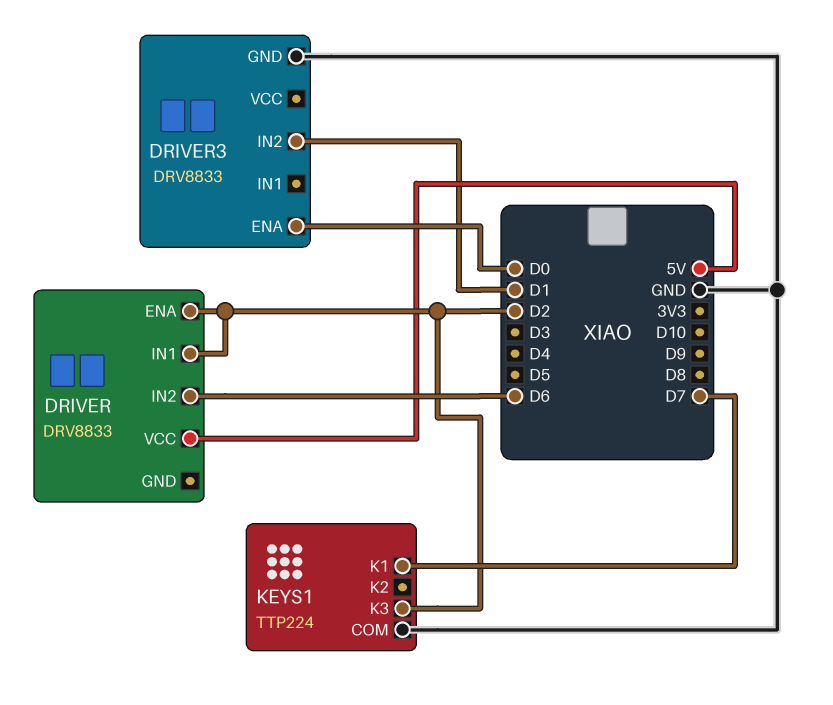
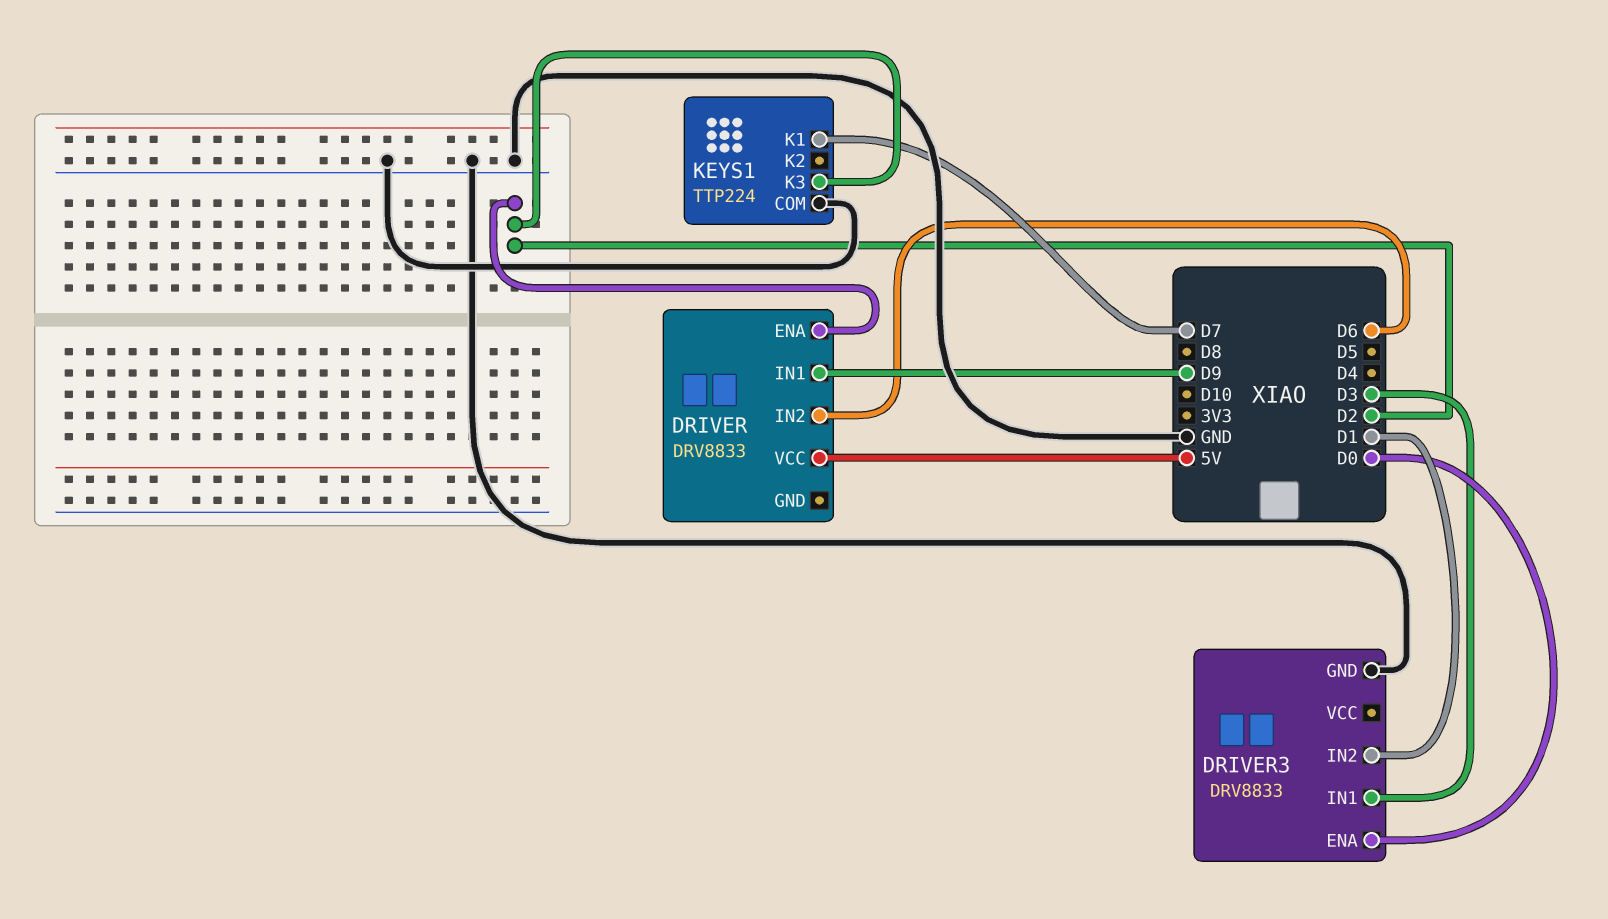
DRIVER pin IN1: D2 -> D9
DRIVER3 pin IN1: none -> D3

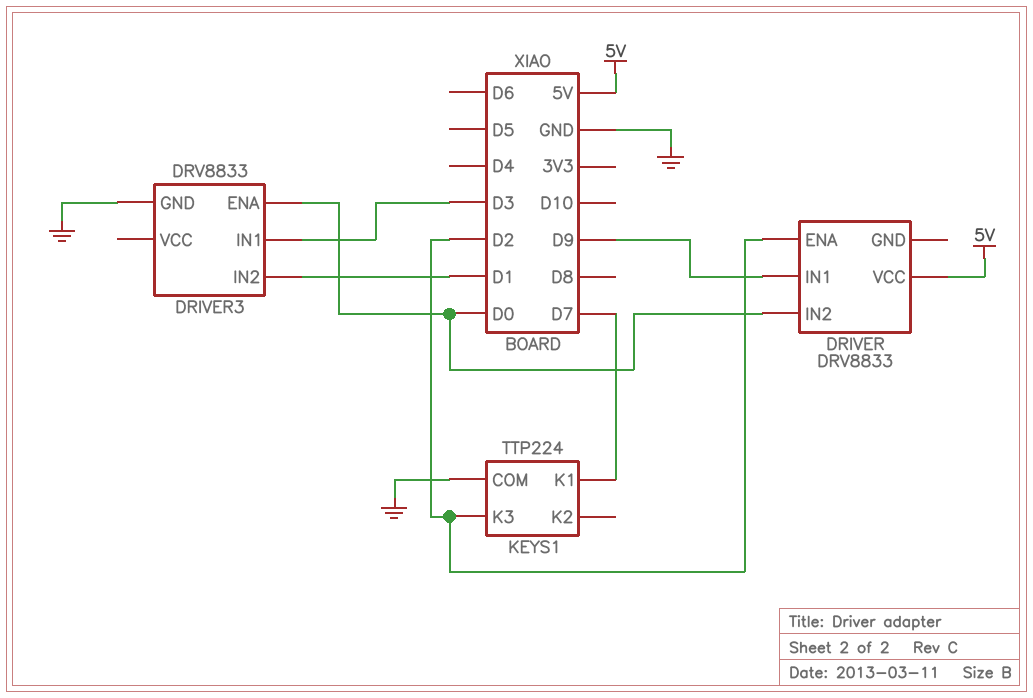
DRIVER pin IN2: D6 -> D0

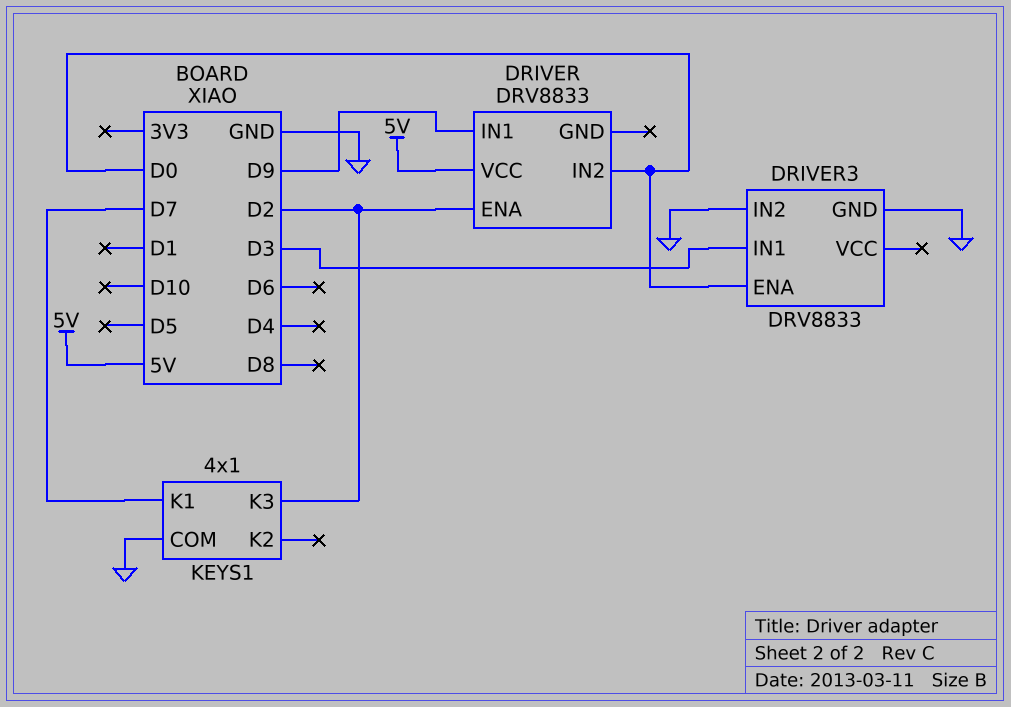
DRIVER3 pin IN2: D1 -> GND
KEYS1: TTP224 -> 4x1

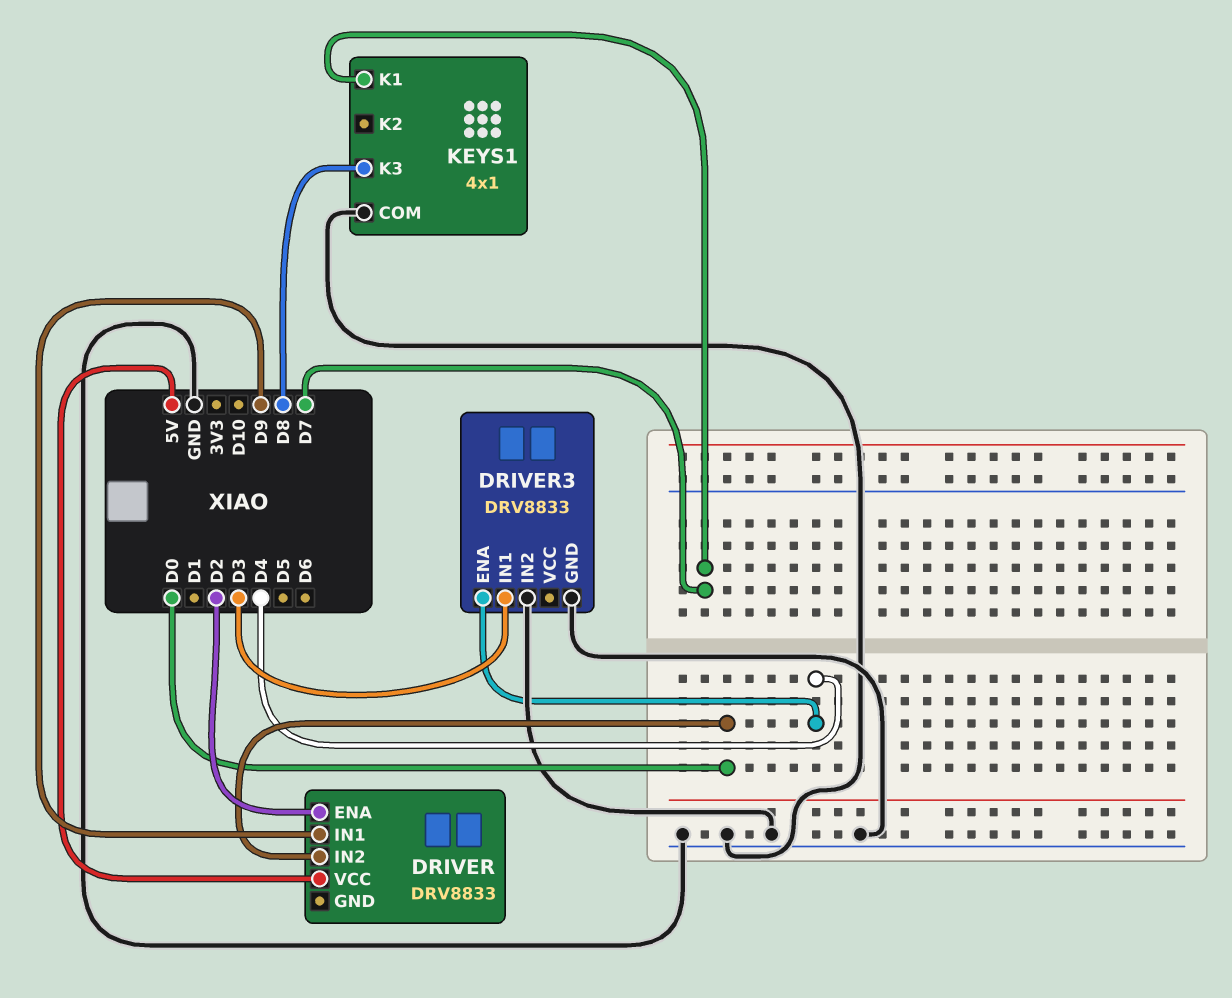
DRIVER3 pin ENA: D0 -> D4
KEYS1 pin K3: D2 -> D8

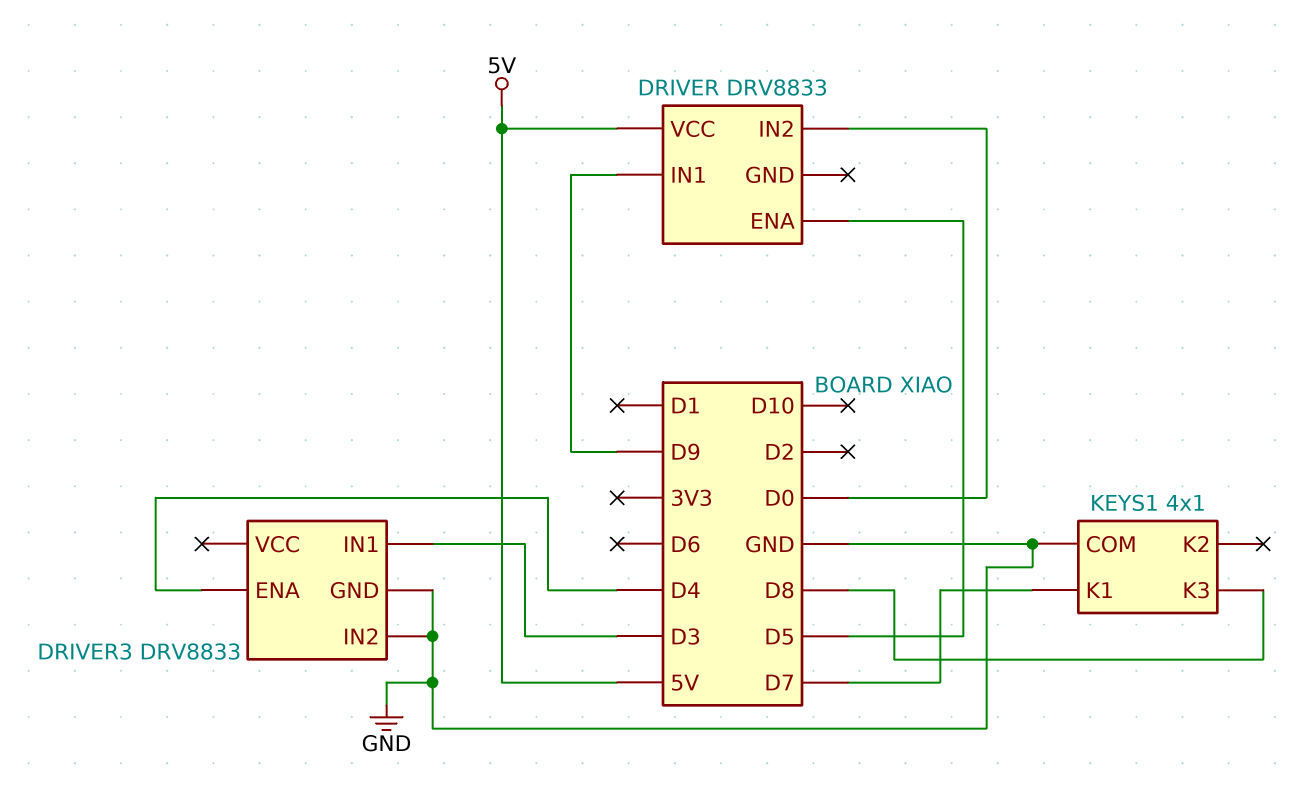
DRIVER pin ENA: D2 -> D5

